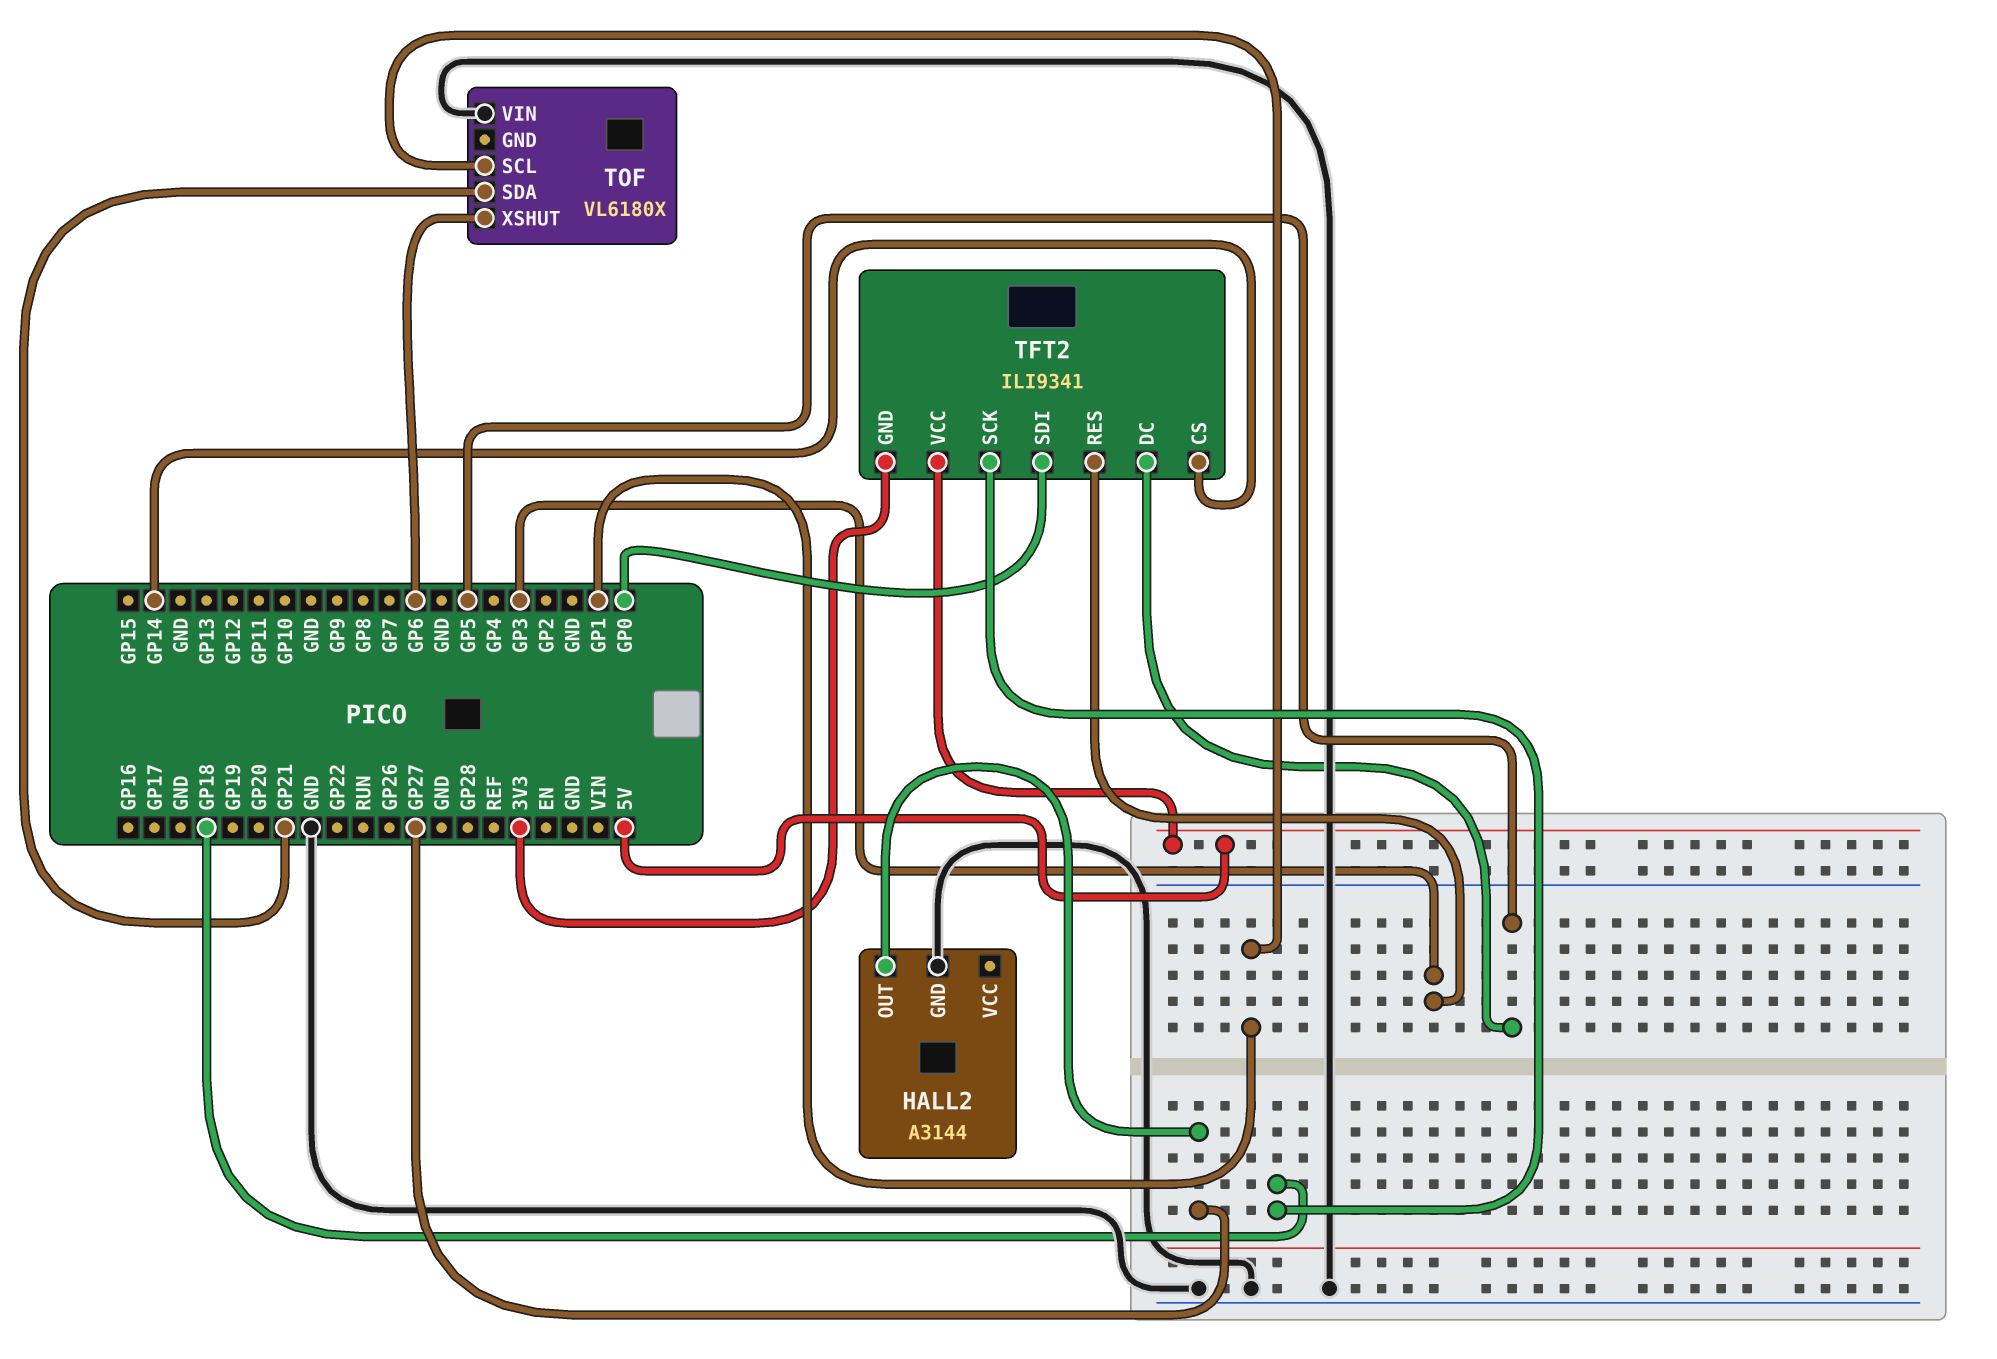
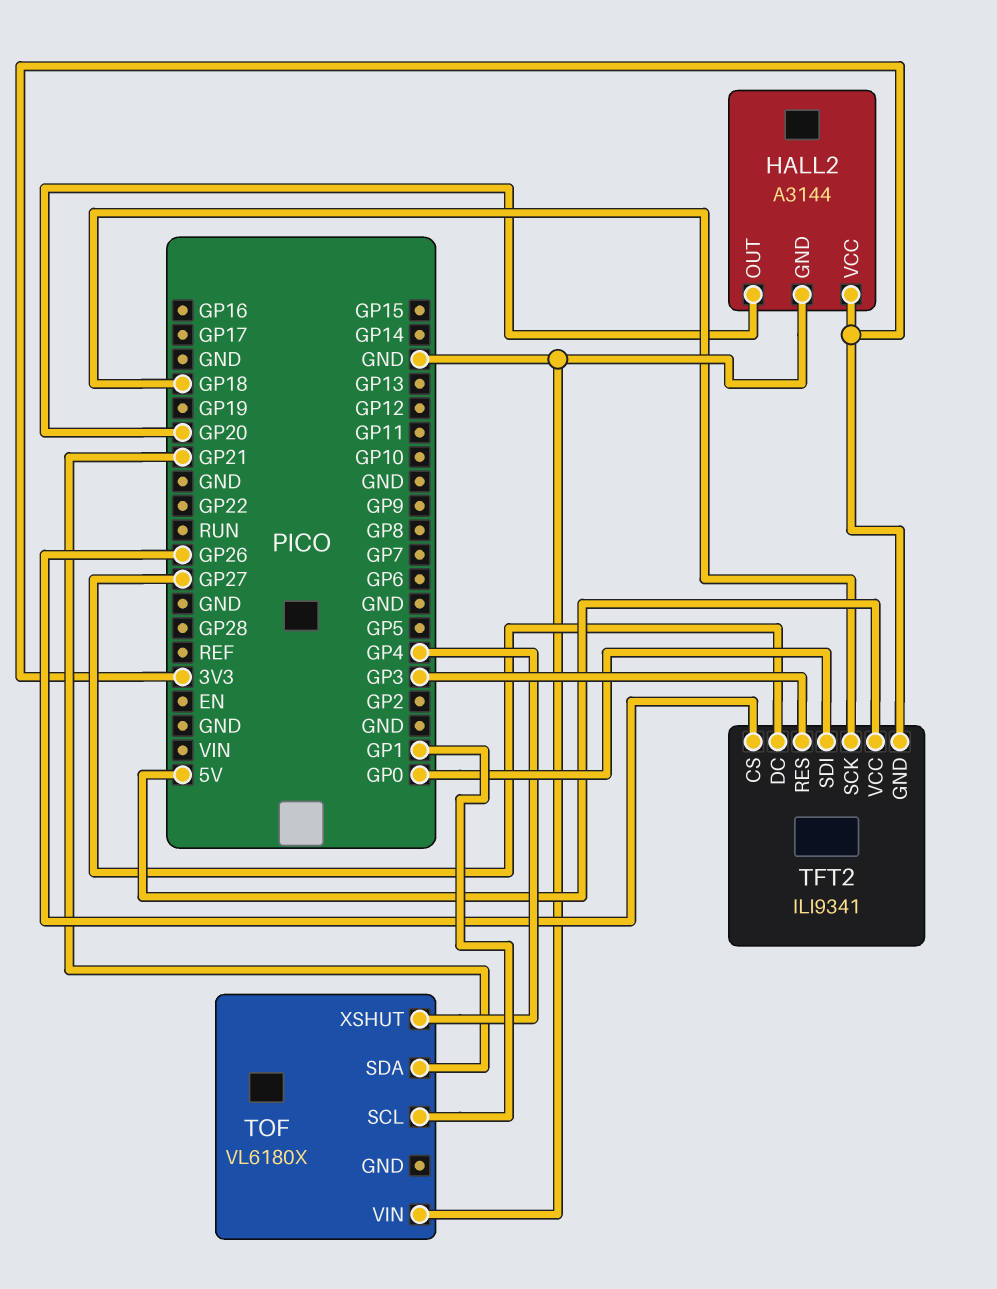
HALL2 pin OUT: GP27 -> GP20
HALL2 pin VCC: none -> 3V3
TFT2 pin CS: GP14 -> GP26
TFT2 pin DC: GP5 -> GP27
TOF pin XSHUT: GP6 -> GP4

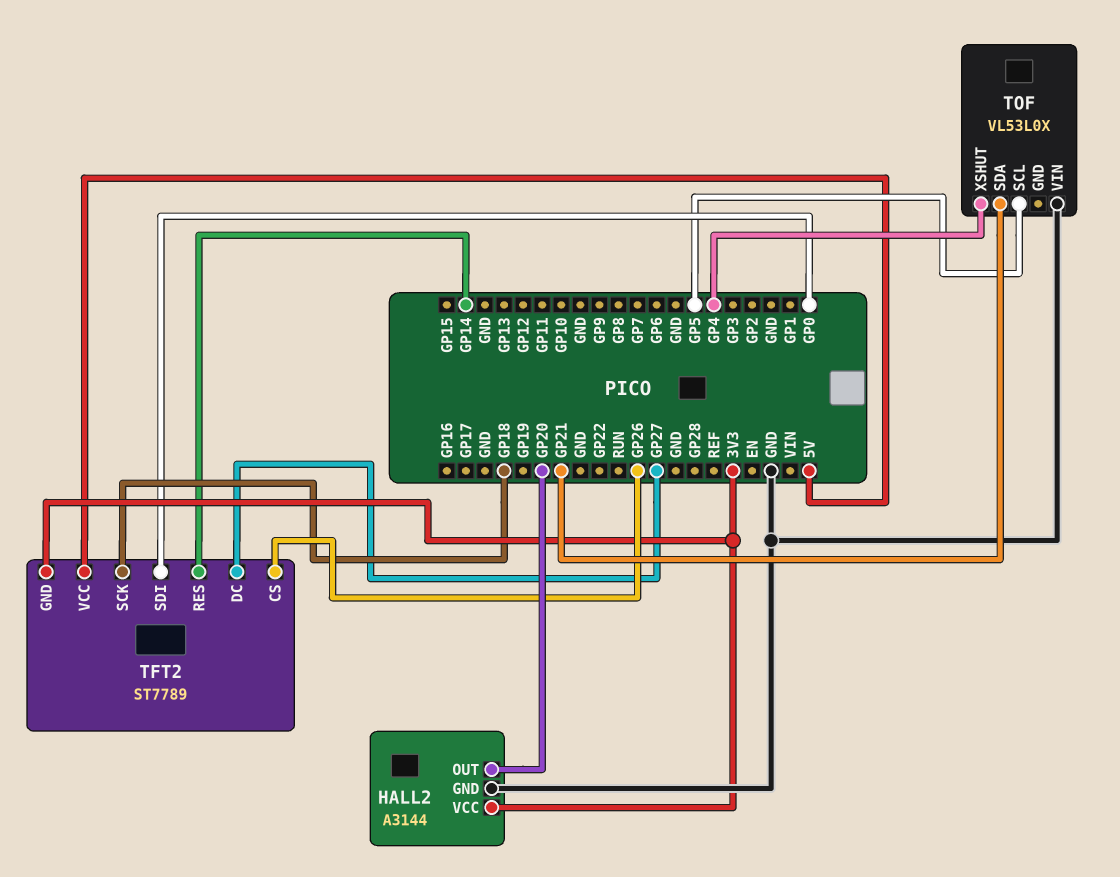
TFT2: ILI9341 -> ST7789
TFT2 pin RES: GP3 -> GP14
TOF: VL6180X -> VL53L0X
TOF pin SCL: GP1 -> GP5

